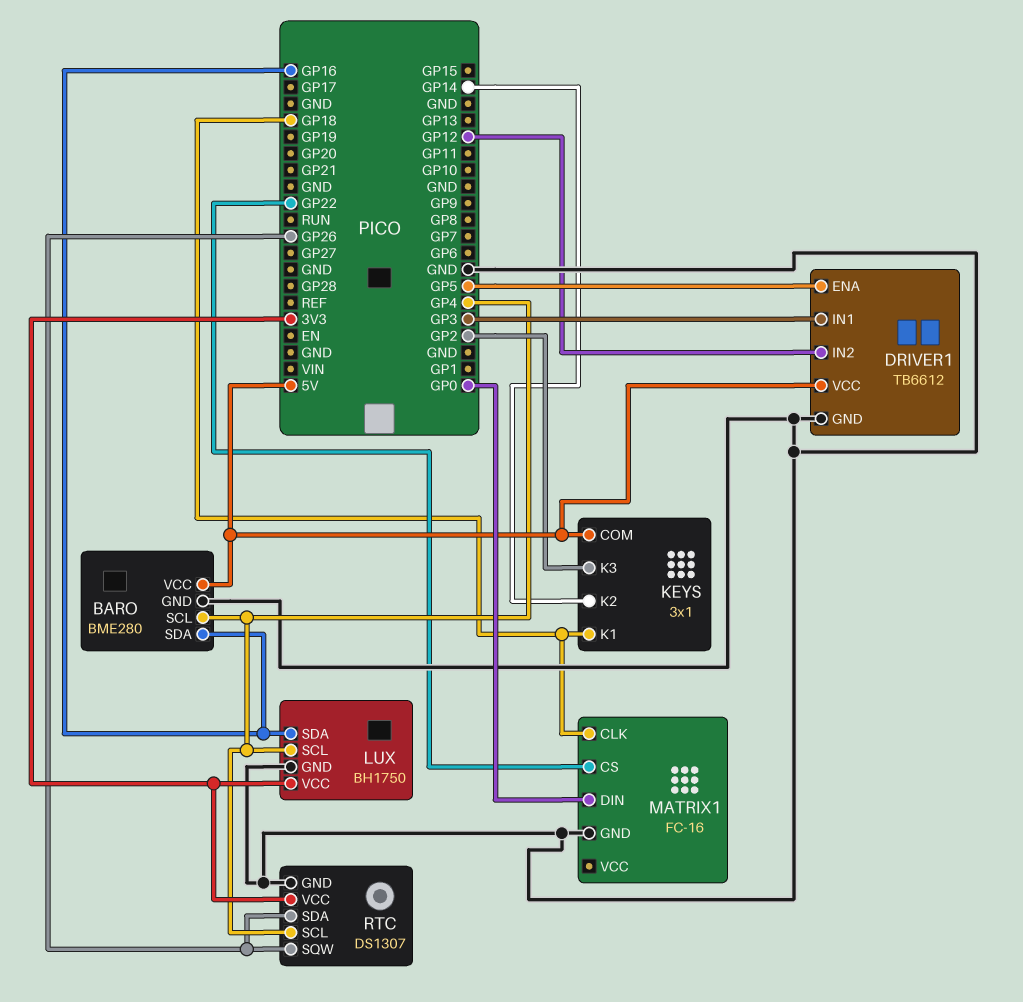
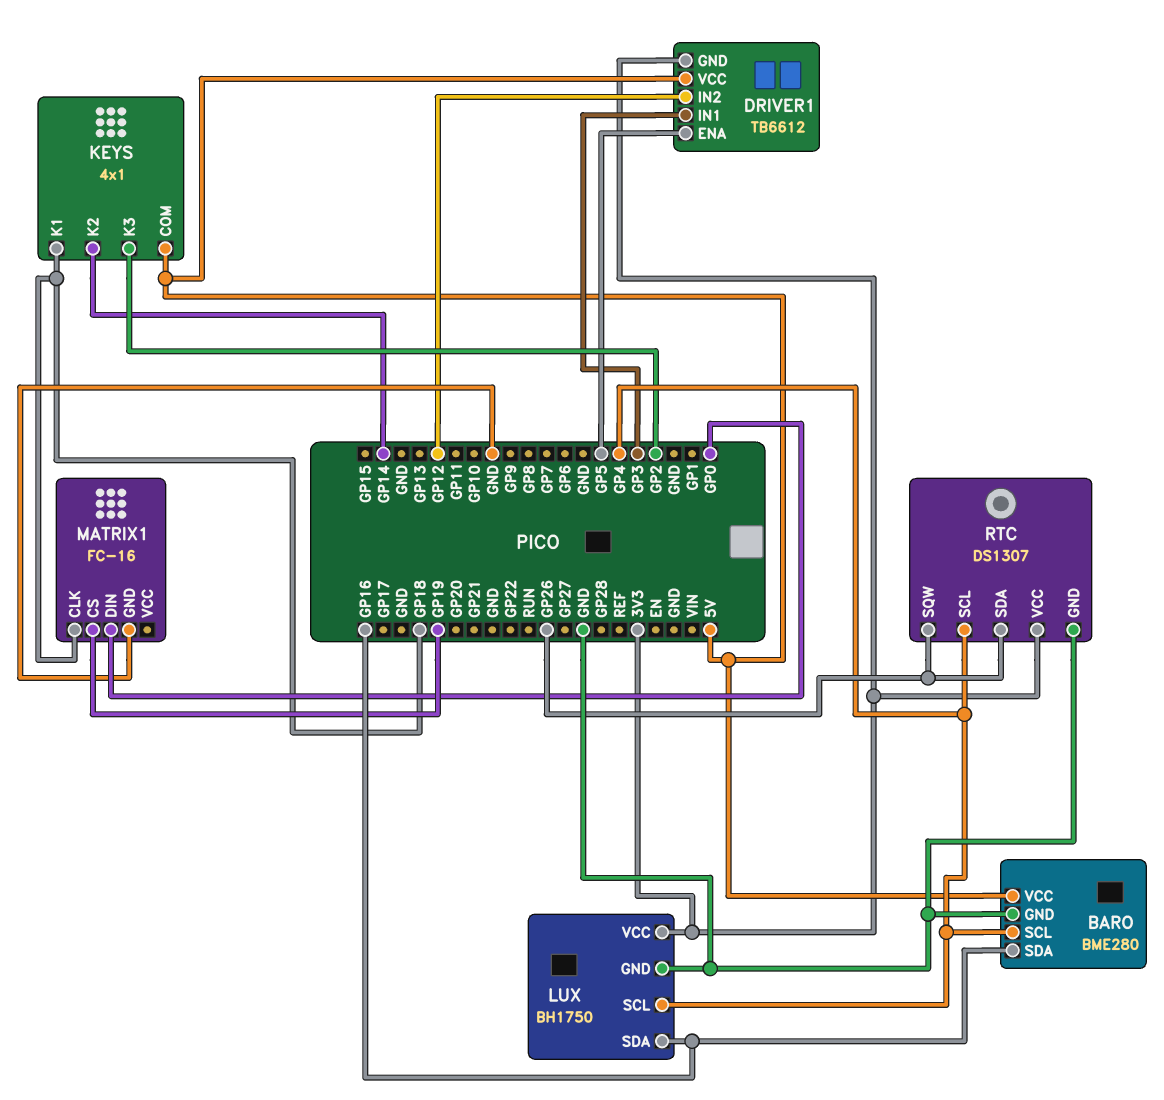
DRIVER1 pin GND: GND -> 3V3
KEYS: 3x1 -> 4x1
MATRIX1 pin CS: GP22 -> GP19

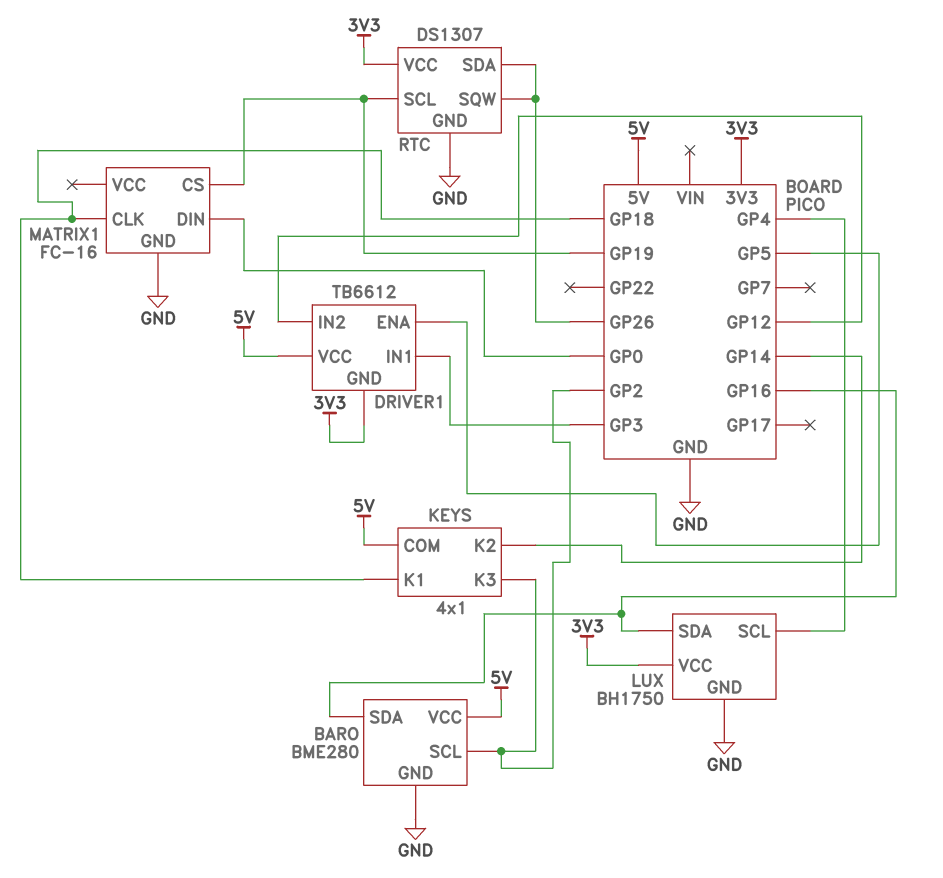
BARO pin SCL: GP4 -> GP2
RTC pin SCL: GP4 -> GP19

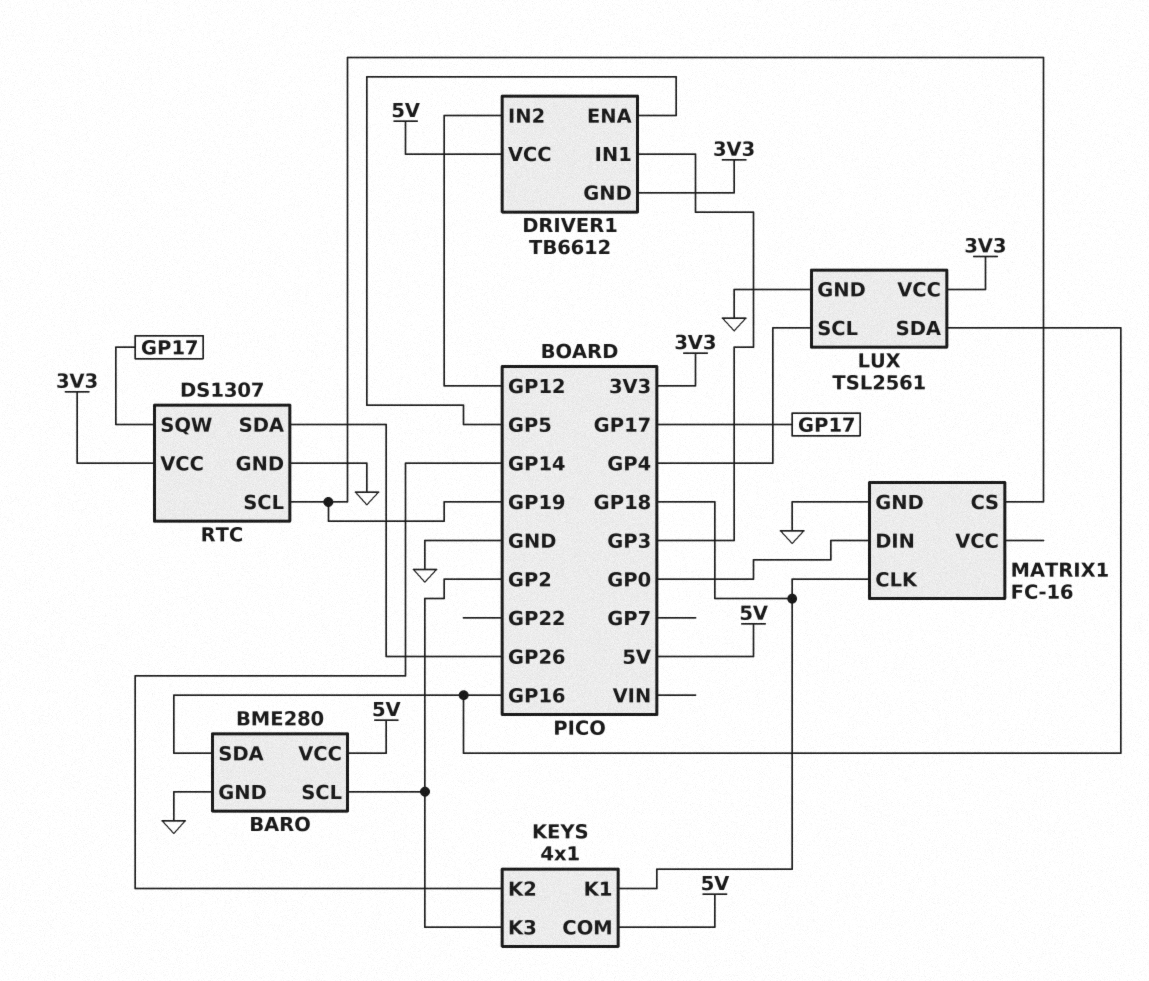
LUX: BH1750 -> TSL2561
RTC pin SQW: GP26 -> GP17

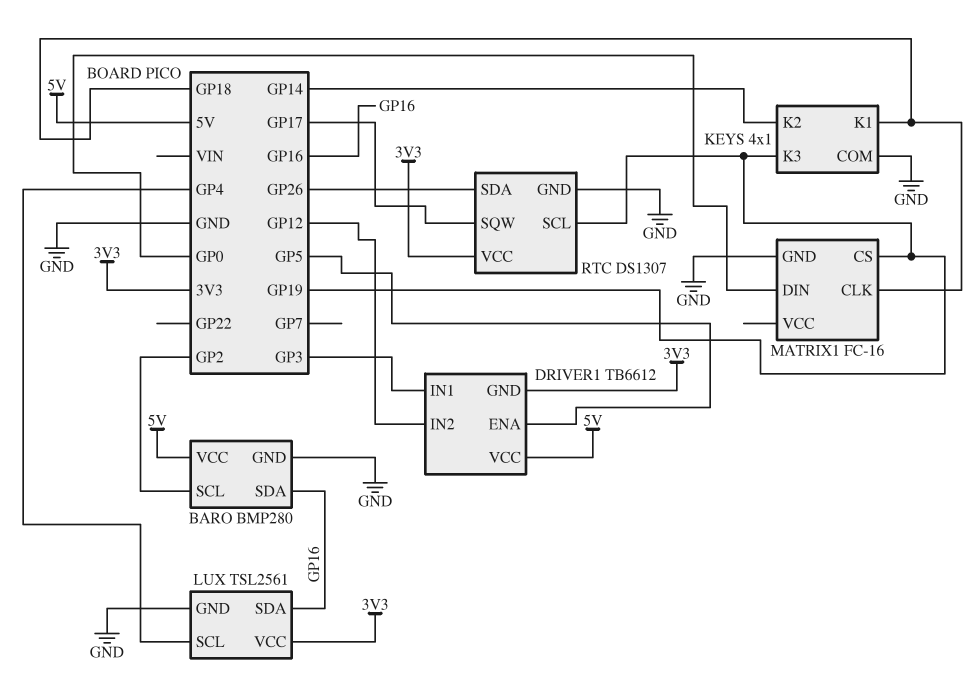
BARO: BME280 -> BMP280
KEYS pin COM: 5V -> GND
KEYS pin K3: GP2 -> GP19

